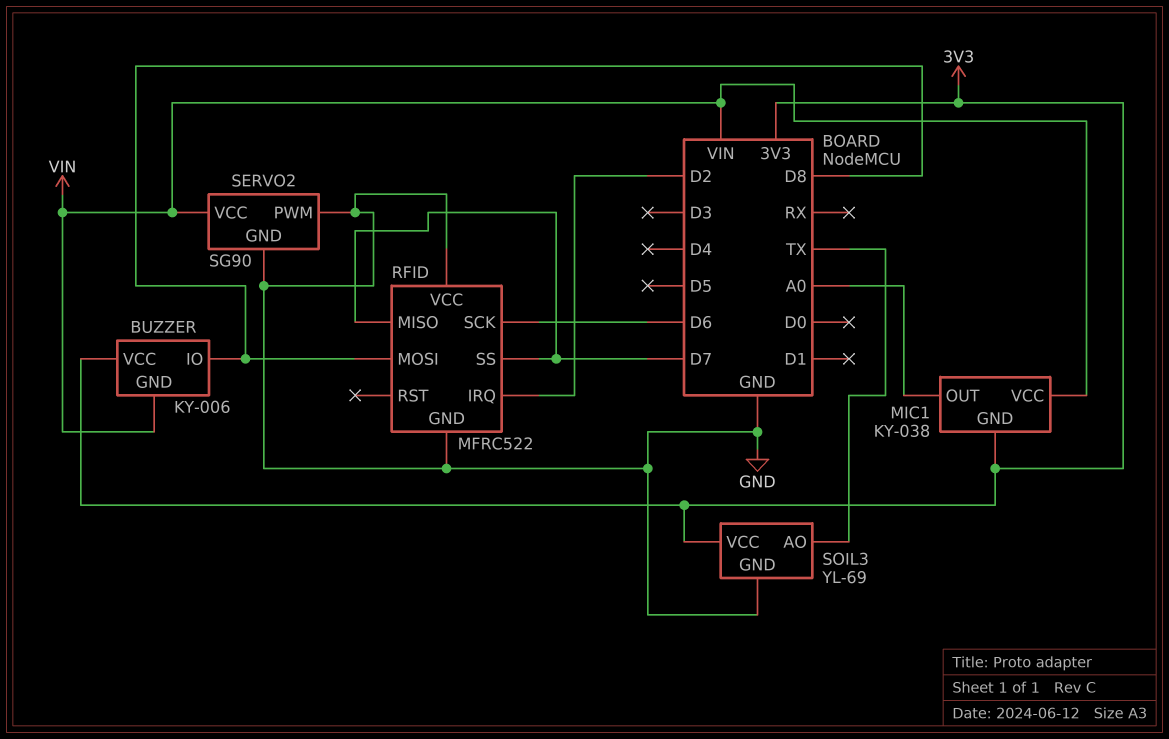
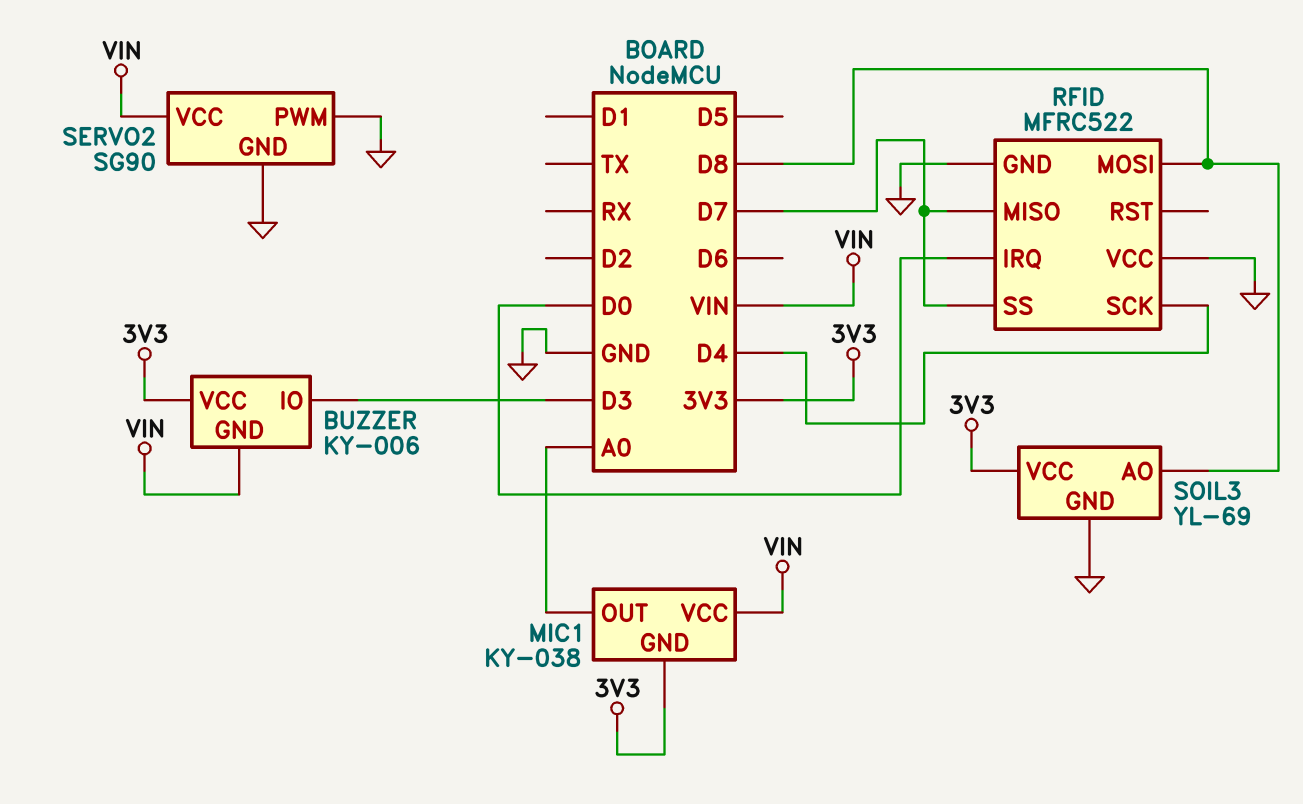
BUZZER pin IO: D8 -> D3
RFID pin IRQ: D2 -> D0
RFID pin SCK: D6 -> D4
SOIL3 pin AO: TX -> D8

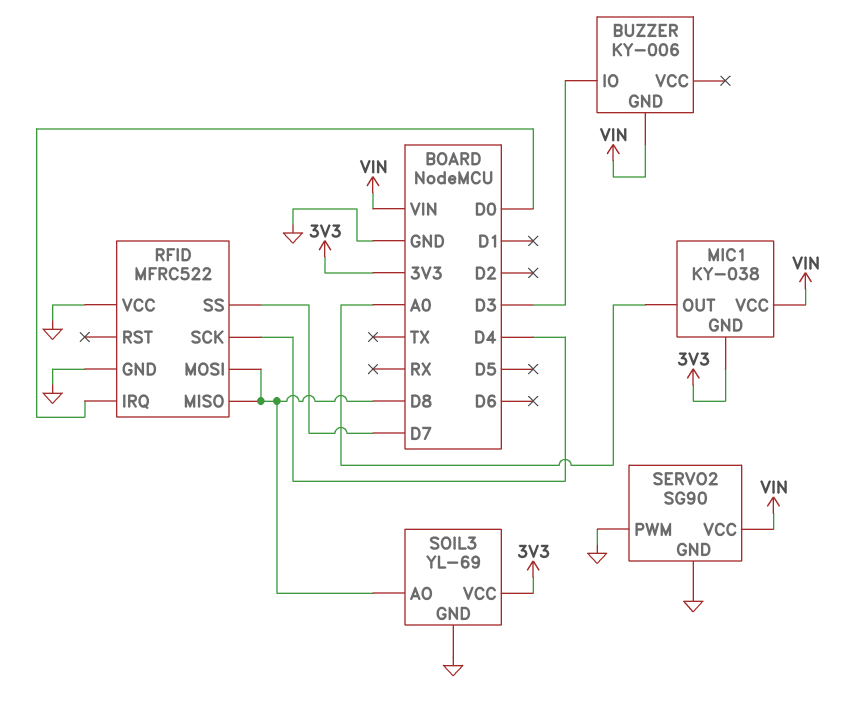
BUZZER pin VCC: 3V3 -> none
RFID pin MISO: D7 -> D8

